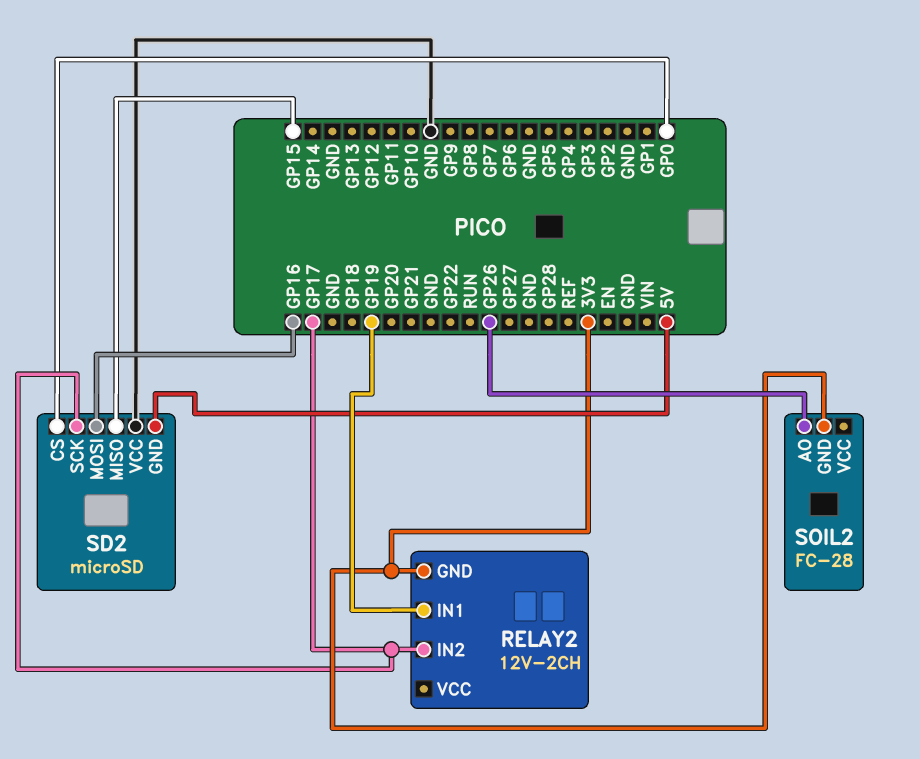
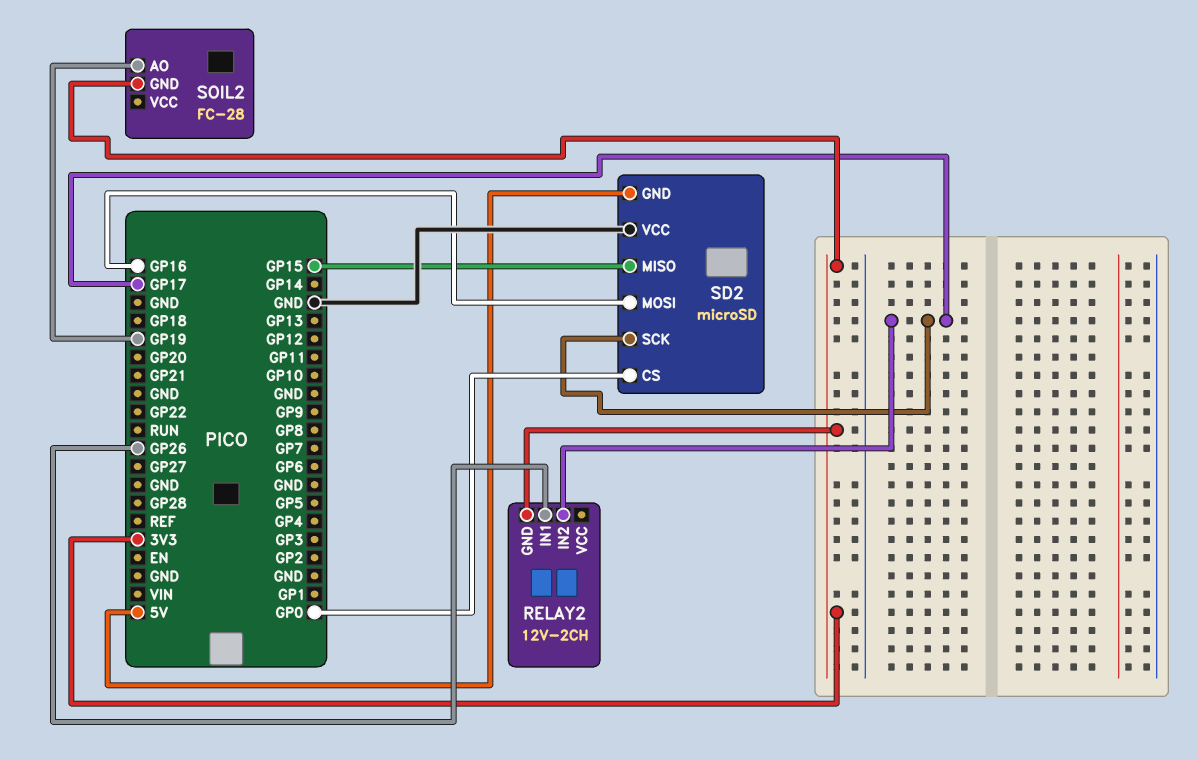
RELAY2 pin IN1: GP19 -> GP26
SOIL2 pin AO: GP26 -> GP19

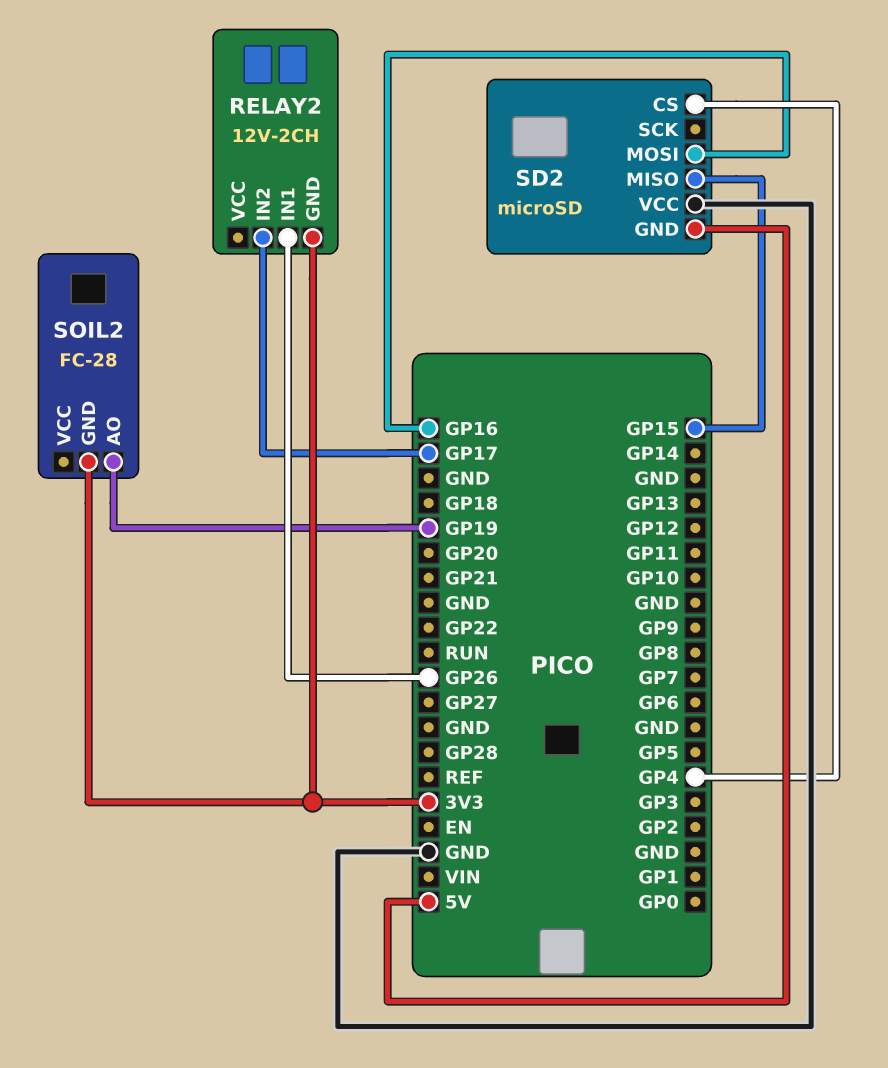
SD2 pin CS: GP0 -> GP4
SD2 pin SCK: GP17 -> none

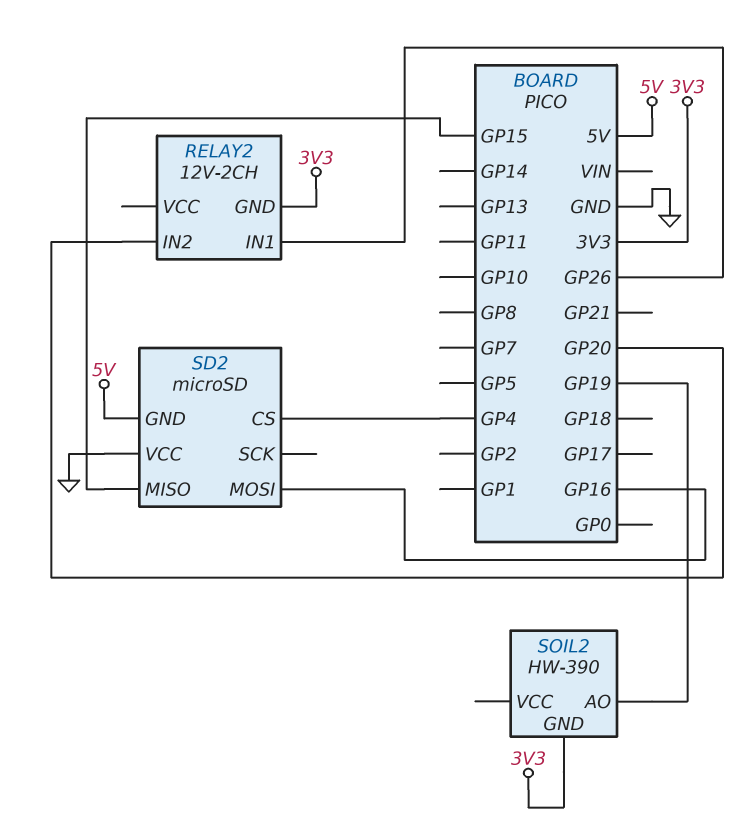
RELAY2 pin IN2: GP17 -> GP20
SOIL2: FC-28 -> HW-390

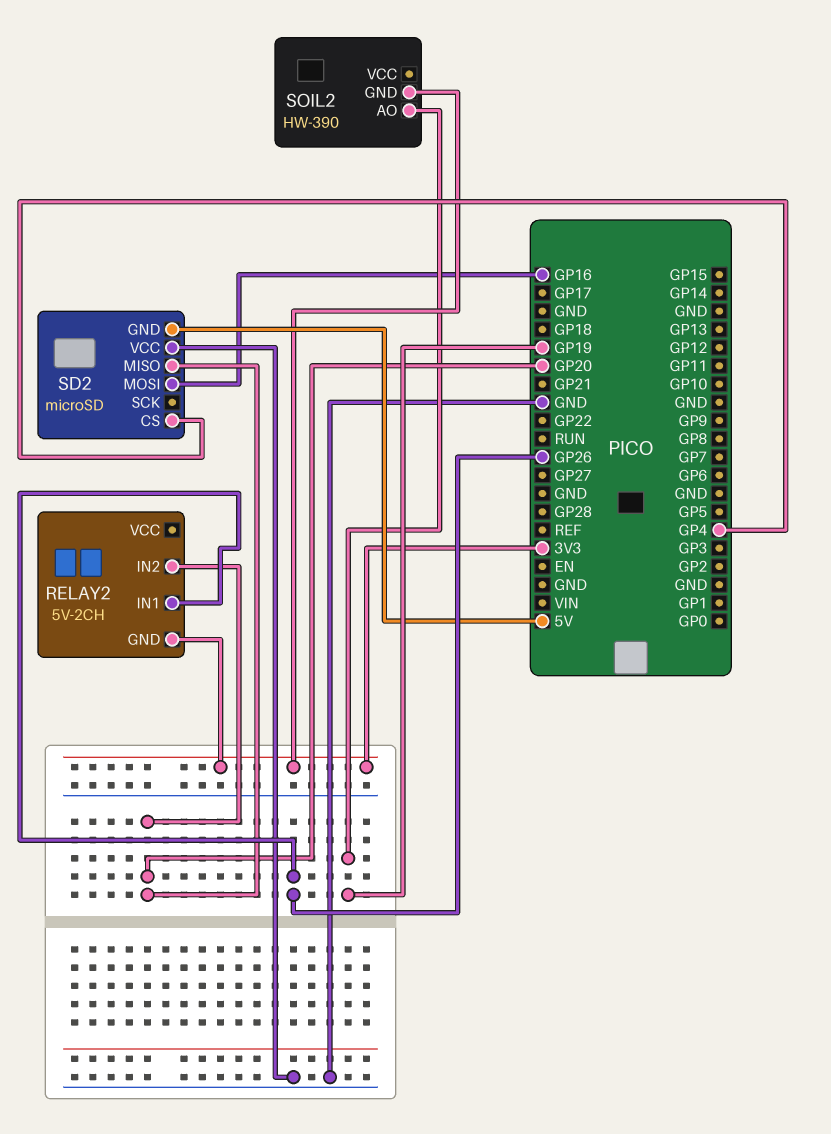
RELAY2: 12V-2CH -> 5V-2CH
SD2 pin MISO: GP15 -> GP20

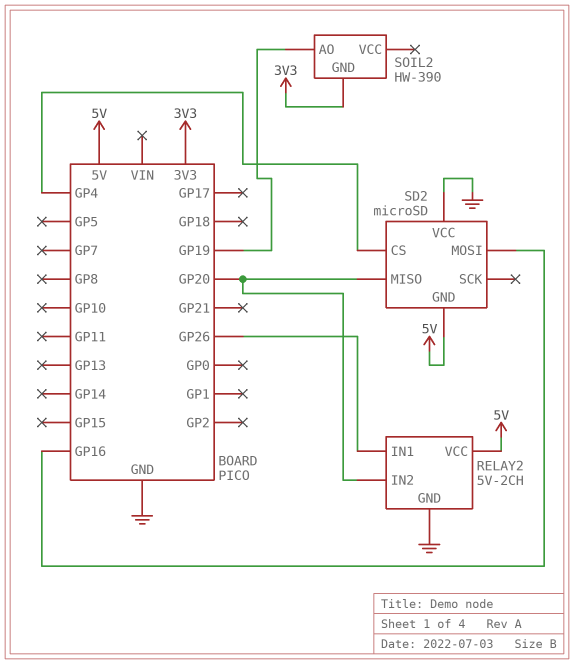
RELAY2 pin GND: 3V3 -> GND
RELAY2 pin VCC: none -> 5V

